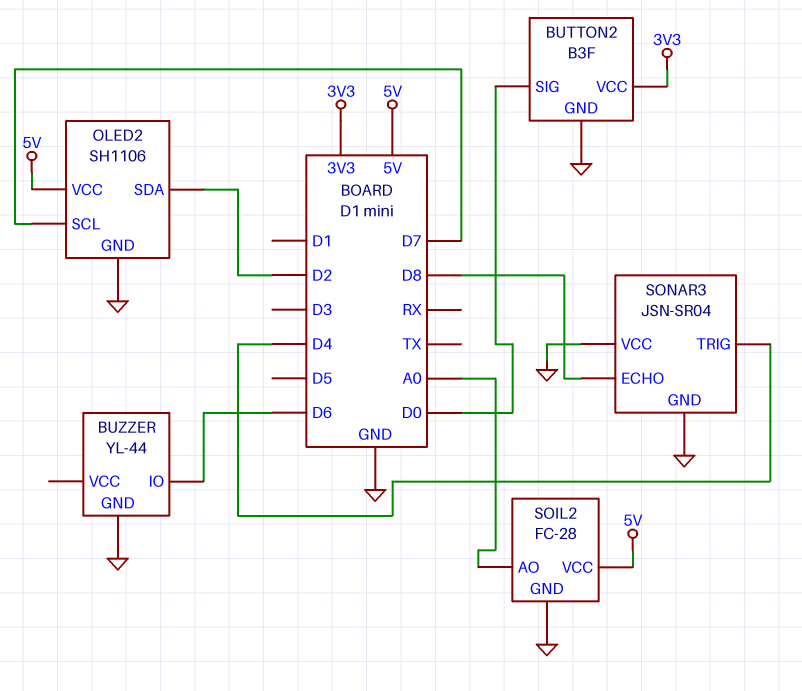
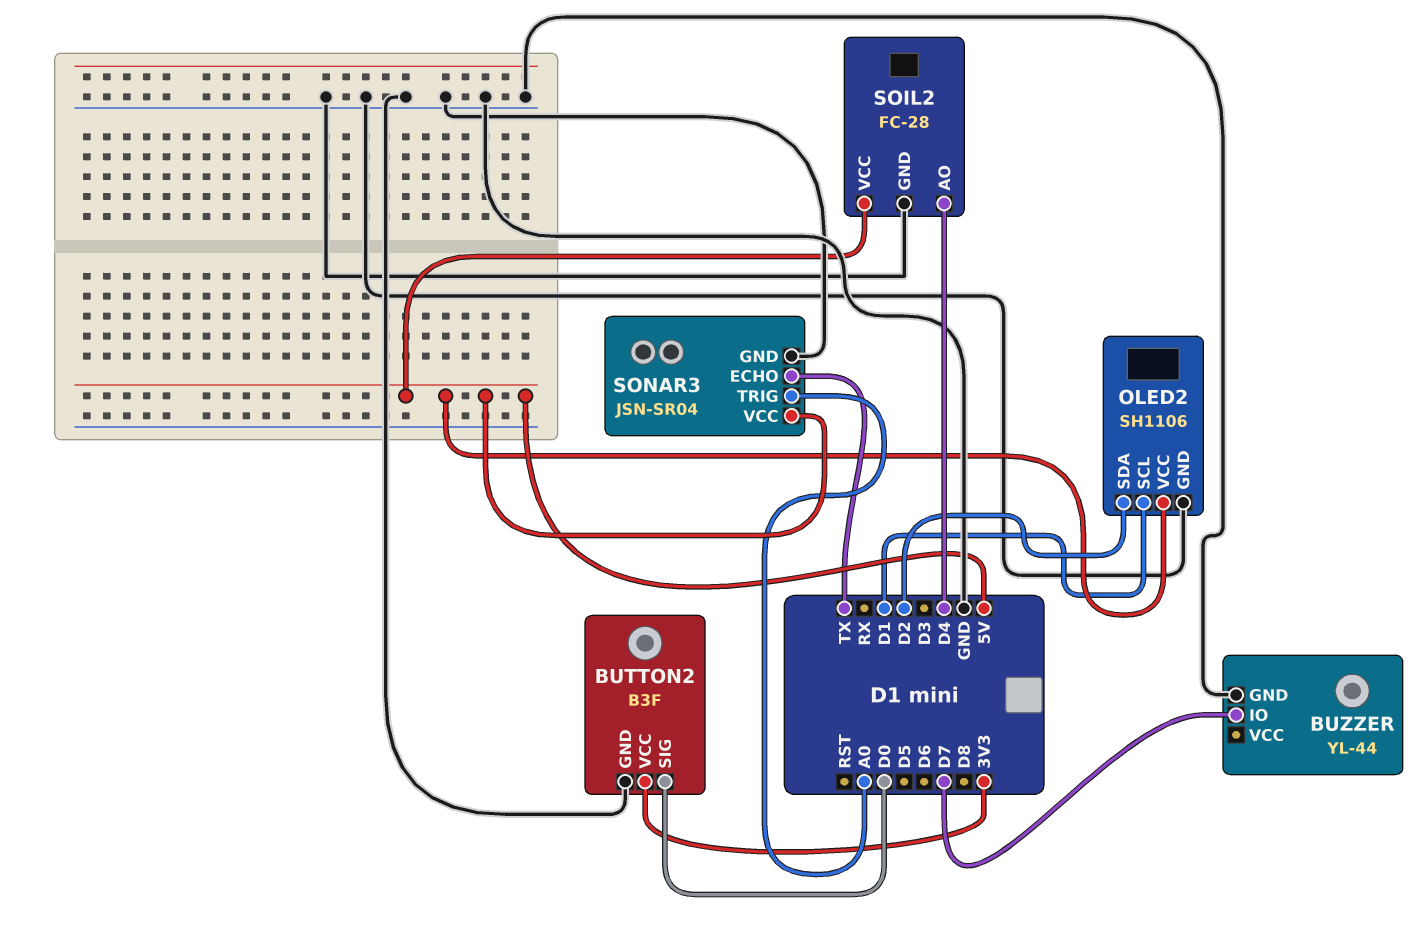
BUZZER pin IO: D6 -> D7
OLED2 pin SCL: D7 -> D1
SOIL2 pin AO: A0 -> D4
SONAR3 pin ECHO: D8 -> TX
SONAR3 pin TRIG: D4 -> A0
SONAR3 pin VCC: GND -> 5V

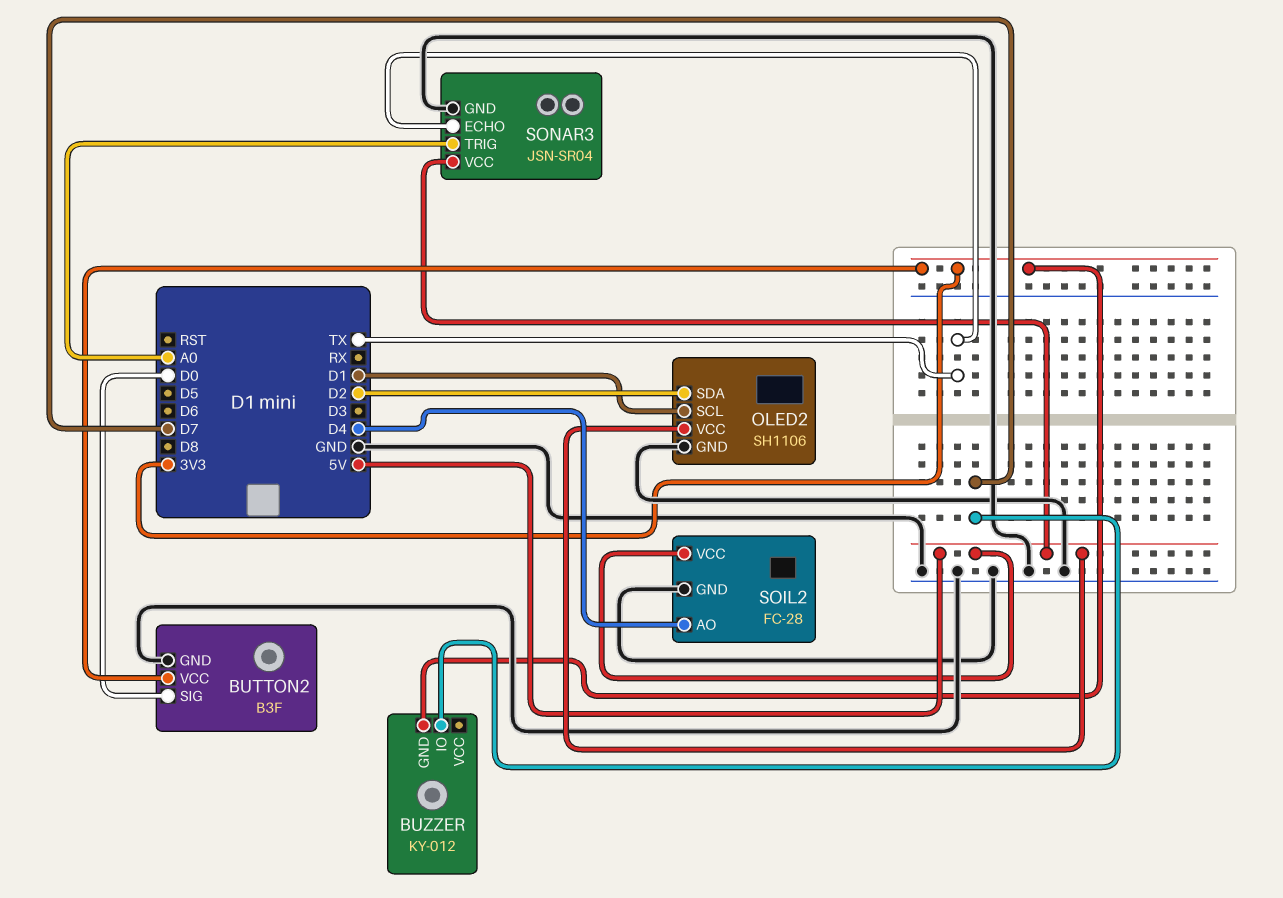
BUZZER: YL-44 -> KY-012
BUZZER pin GND: GND -> 3V3

